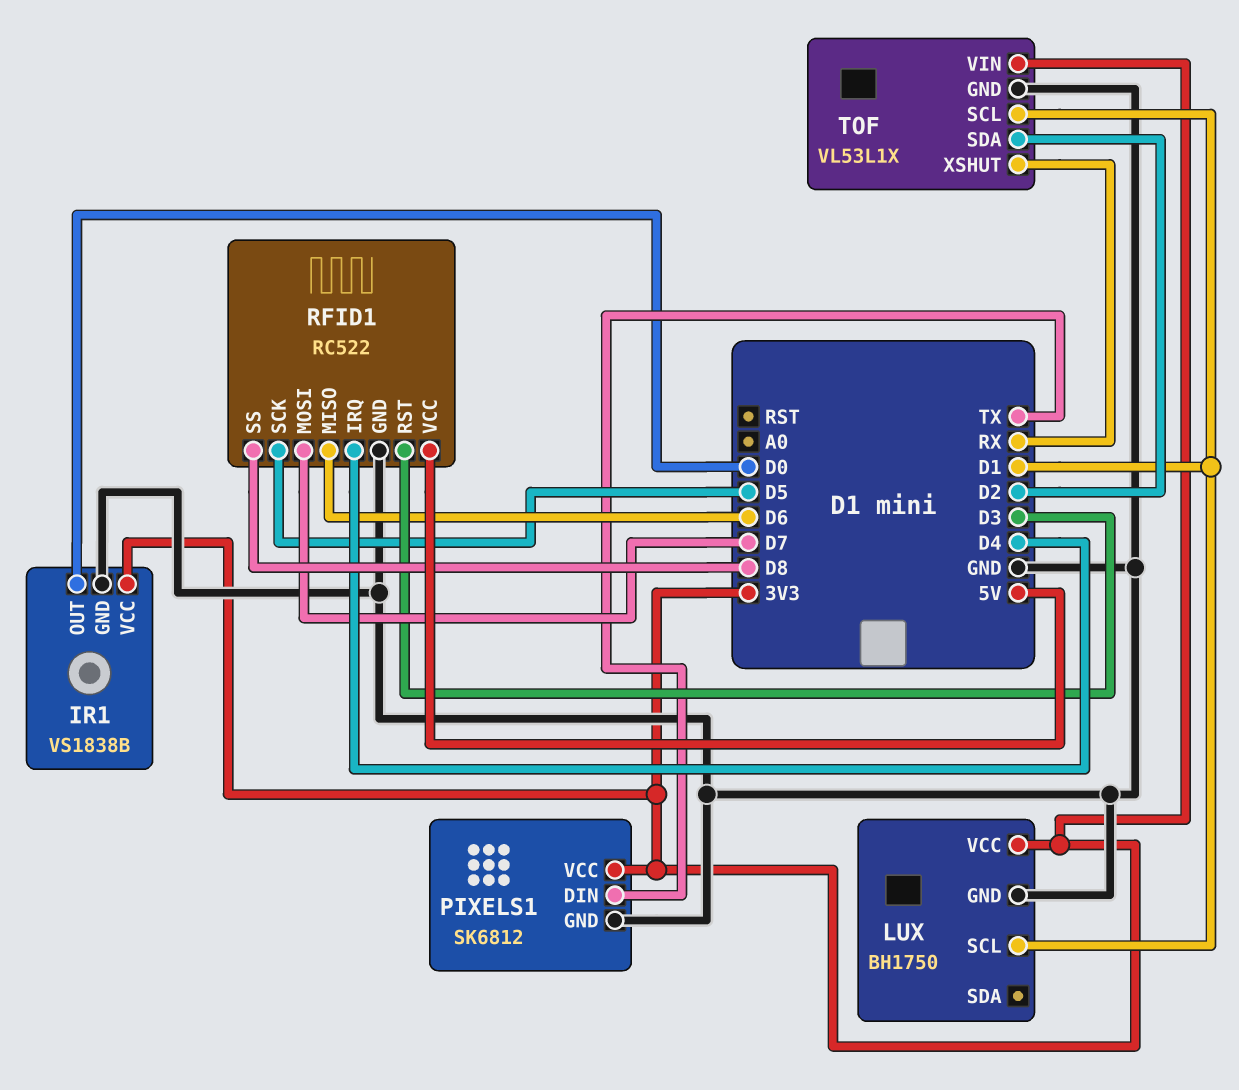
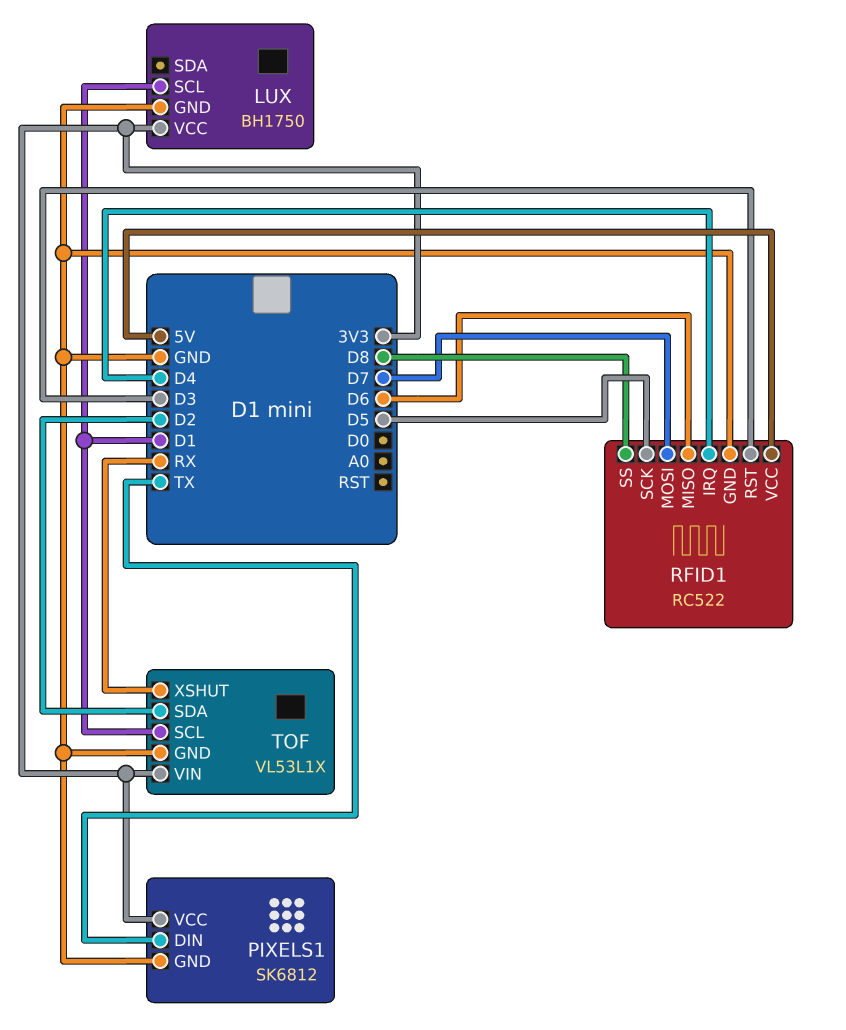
IR1: VS1838B -> none
IR1 pin GND: GND -> none
IR1 pin OUT: D0 -> none
IR1 pin VCC: 3V3 -> none

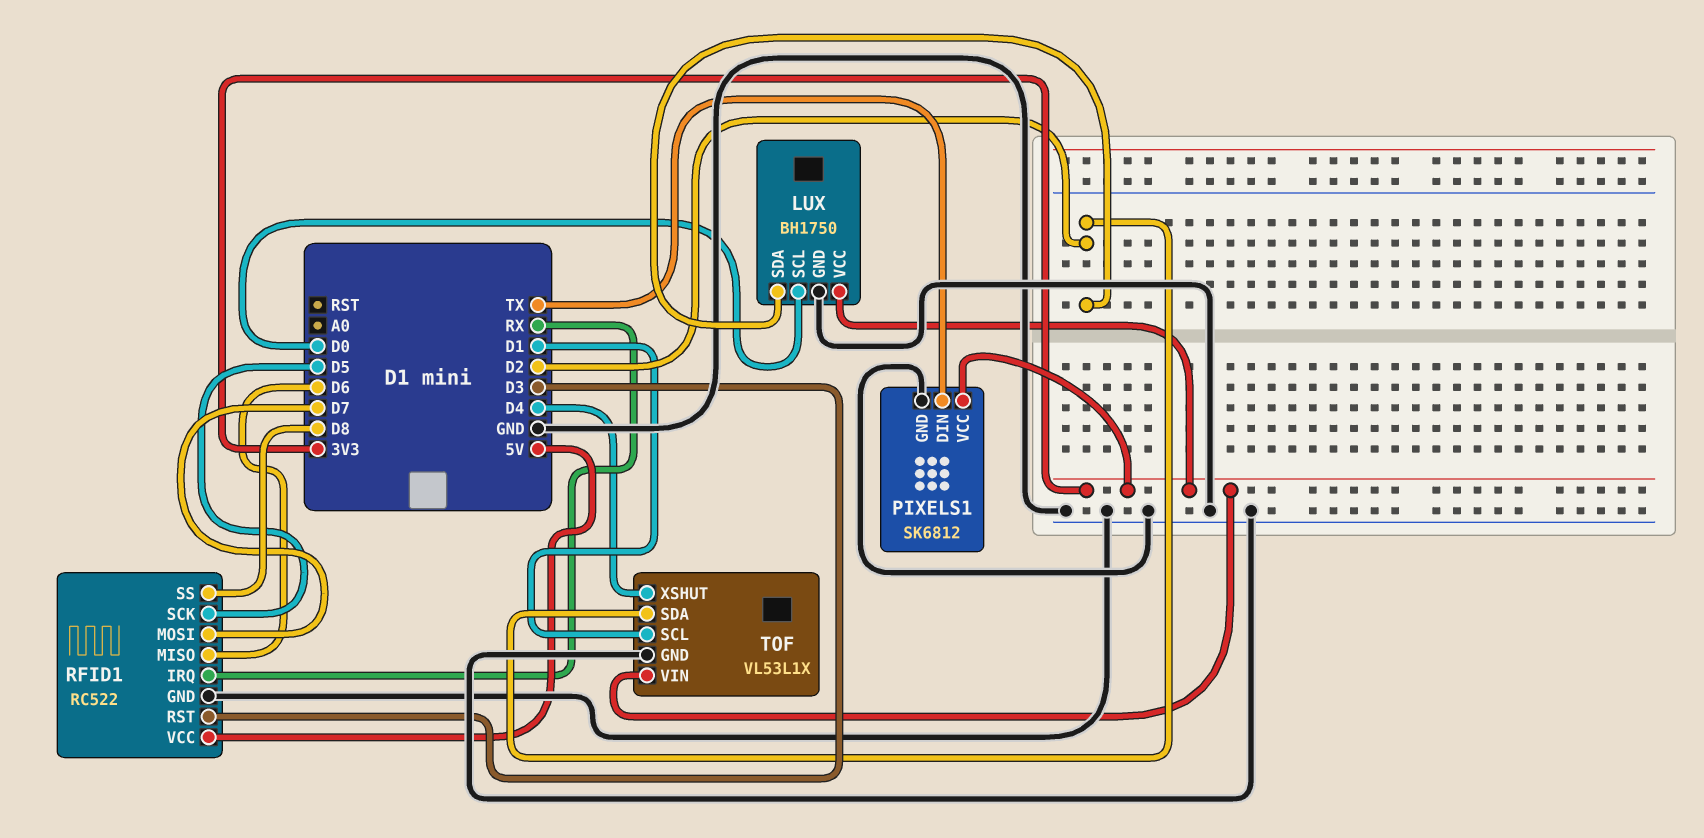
LUX pin SCL: D1 -> D0
LUX pin SDA: none -> D2
RFID1 pin IRQ: D4 -> RX
TOF pin XSHUT: RX -> D4

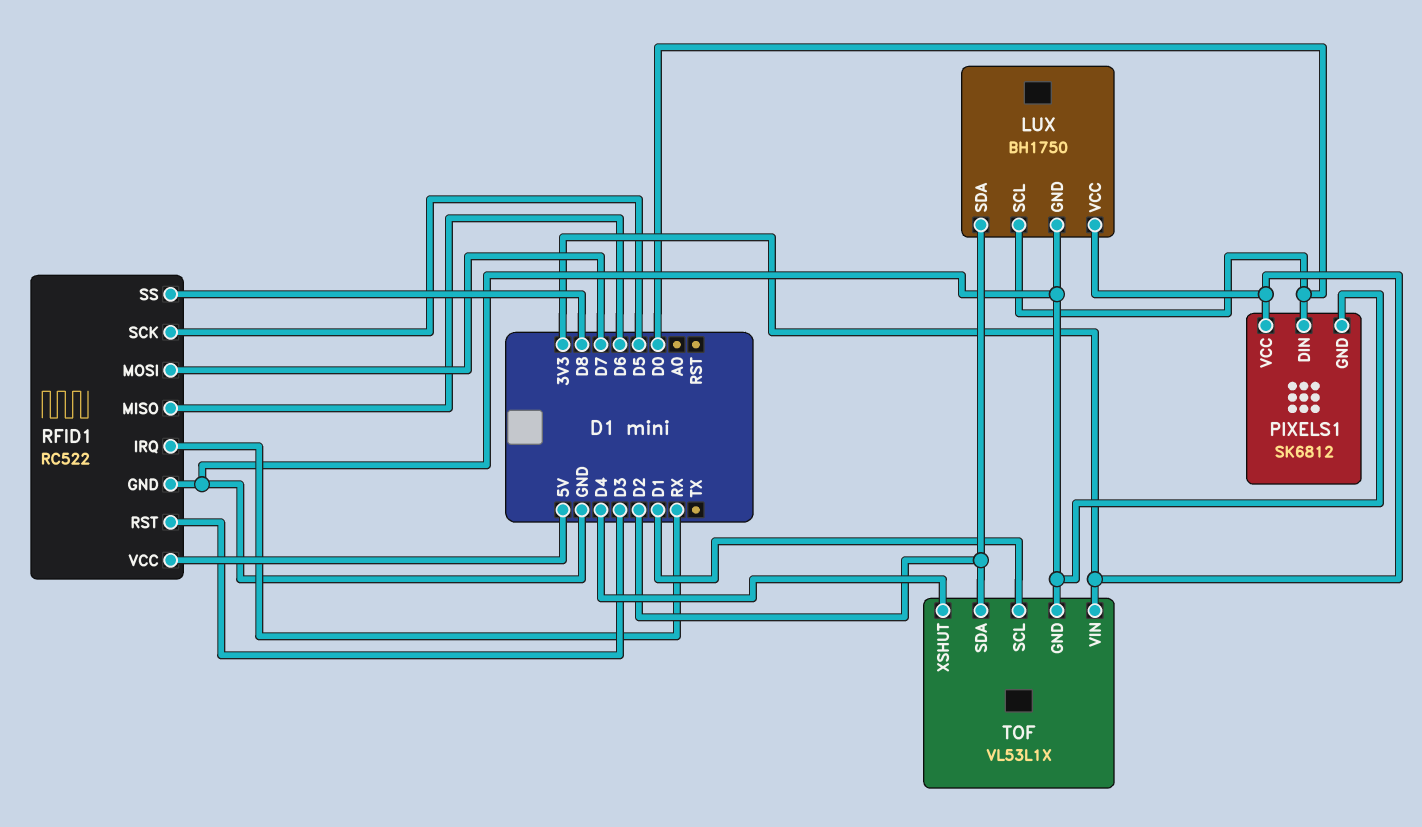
PIXELS1 pin DIN: TX -> D0

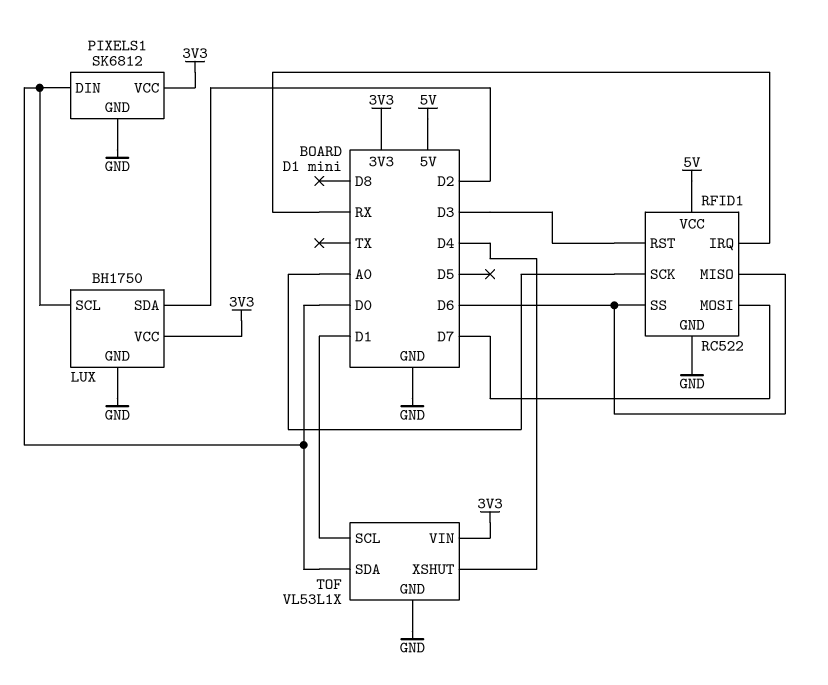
RFID1 pin SCK: D5 -> A0
RFID1 pin SS: D8 -> D6
TOF pin SDA: D2 -> D0

